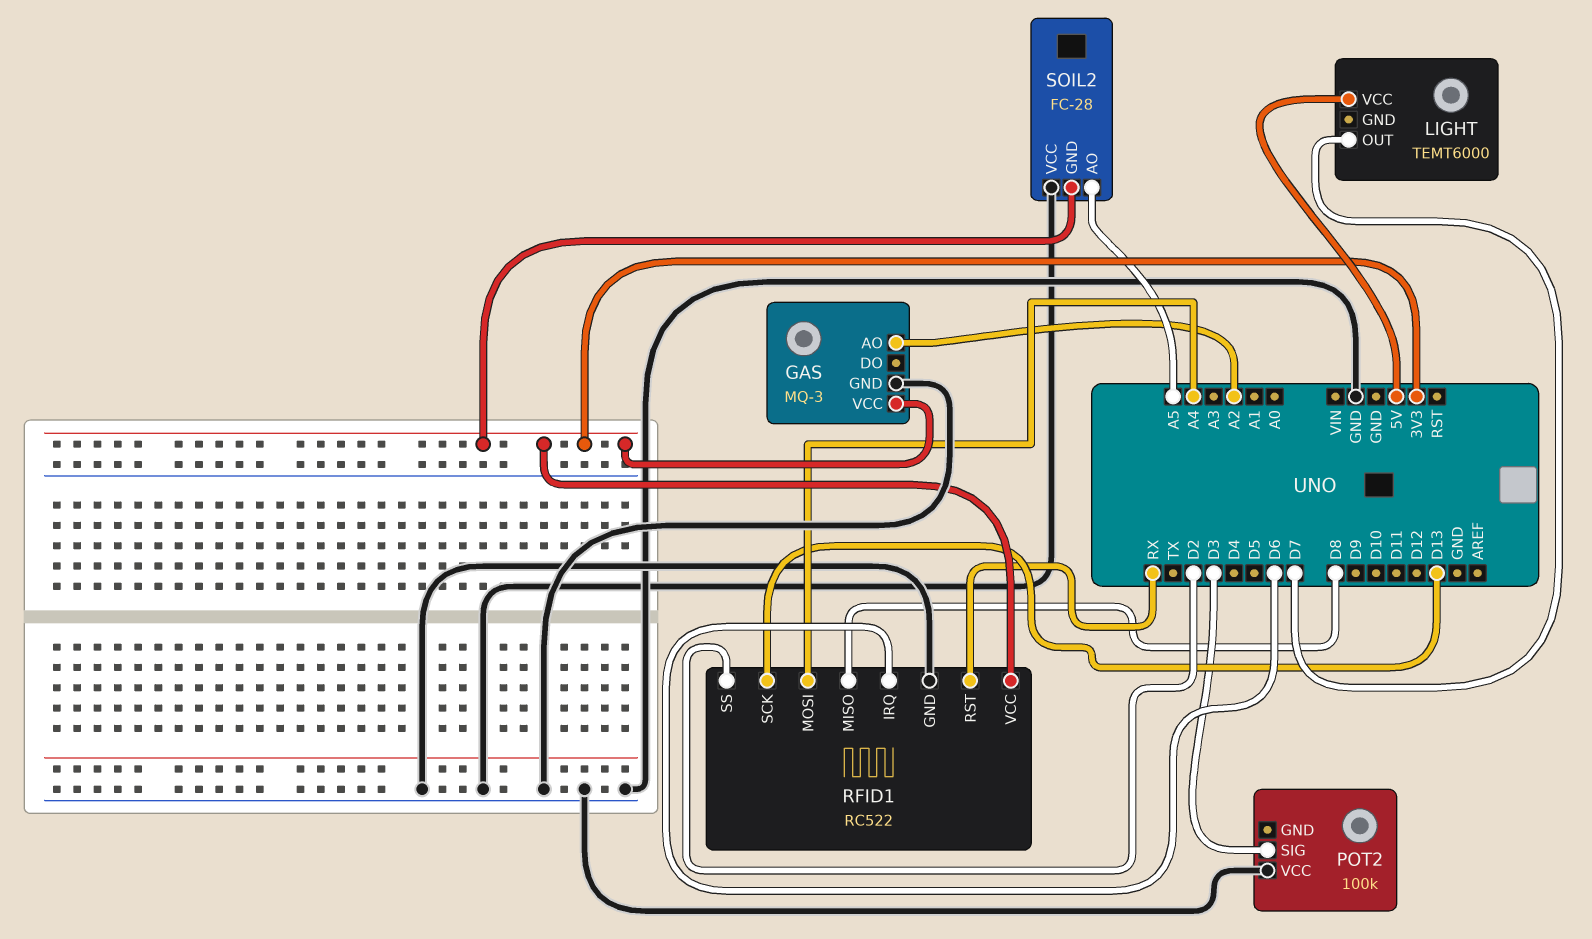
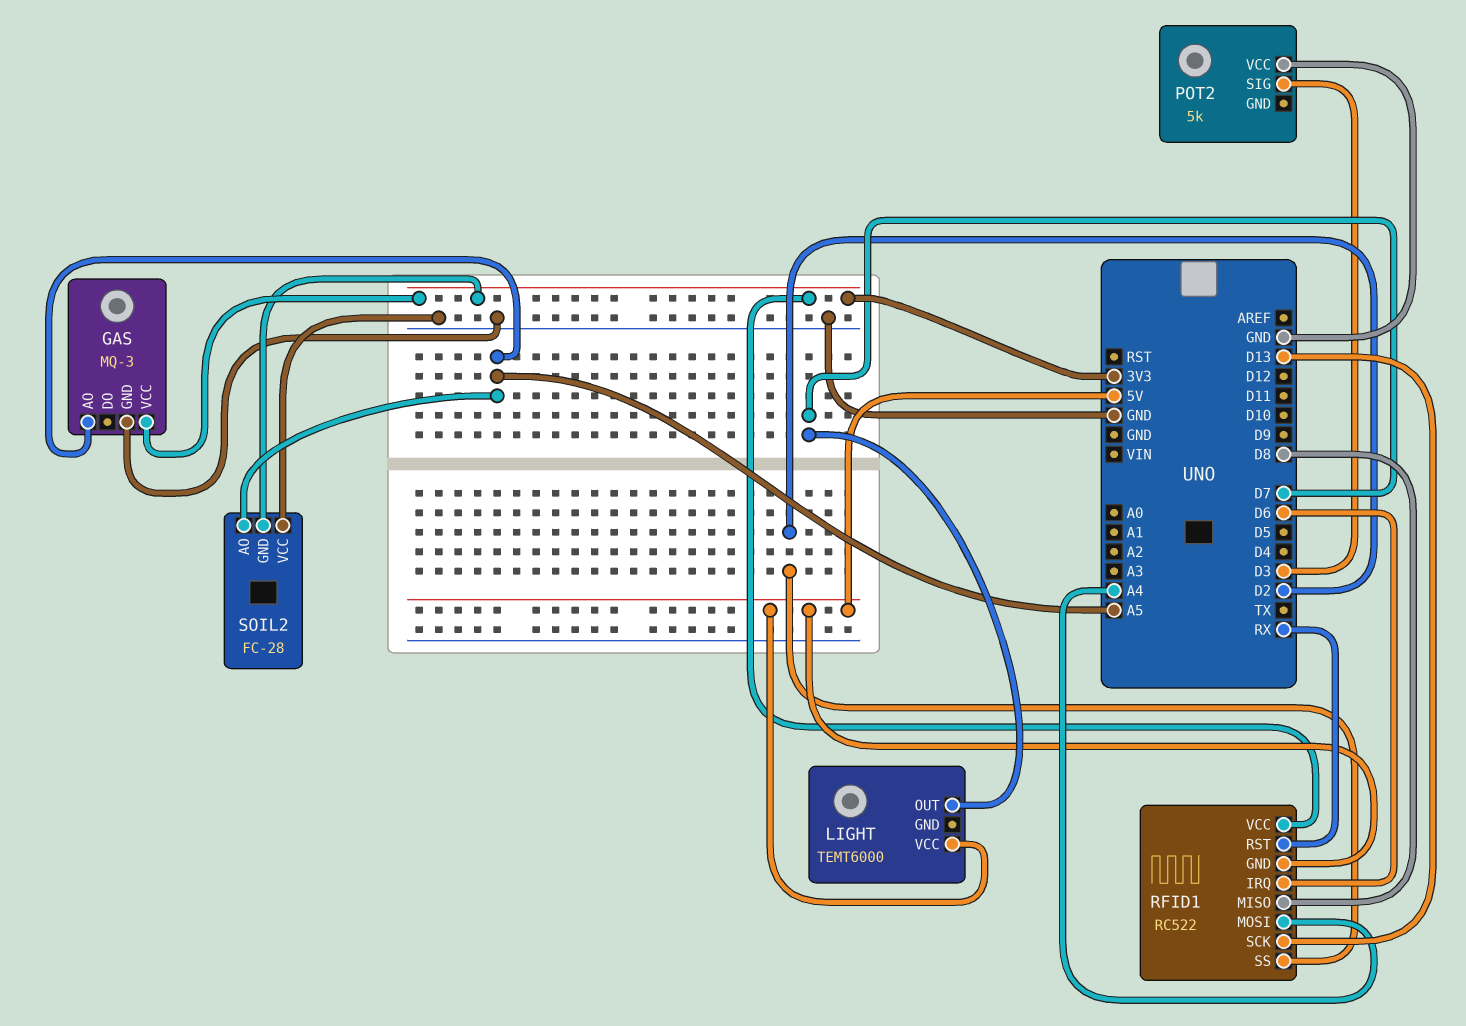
GAS pin AO: A2 -> A5
POT2: 100k -> 5k
RFID1 pin GND: GND -> 5V

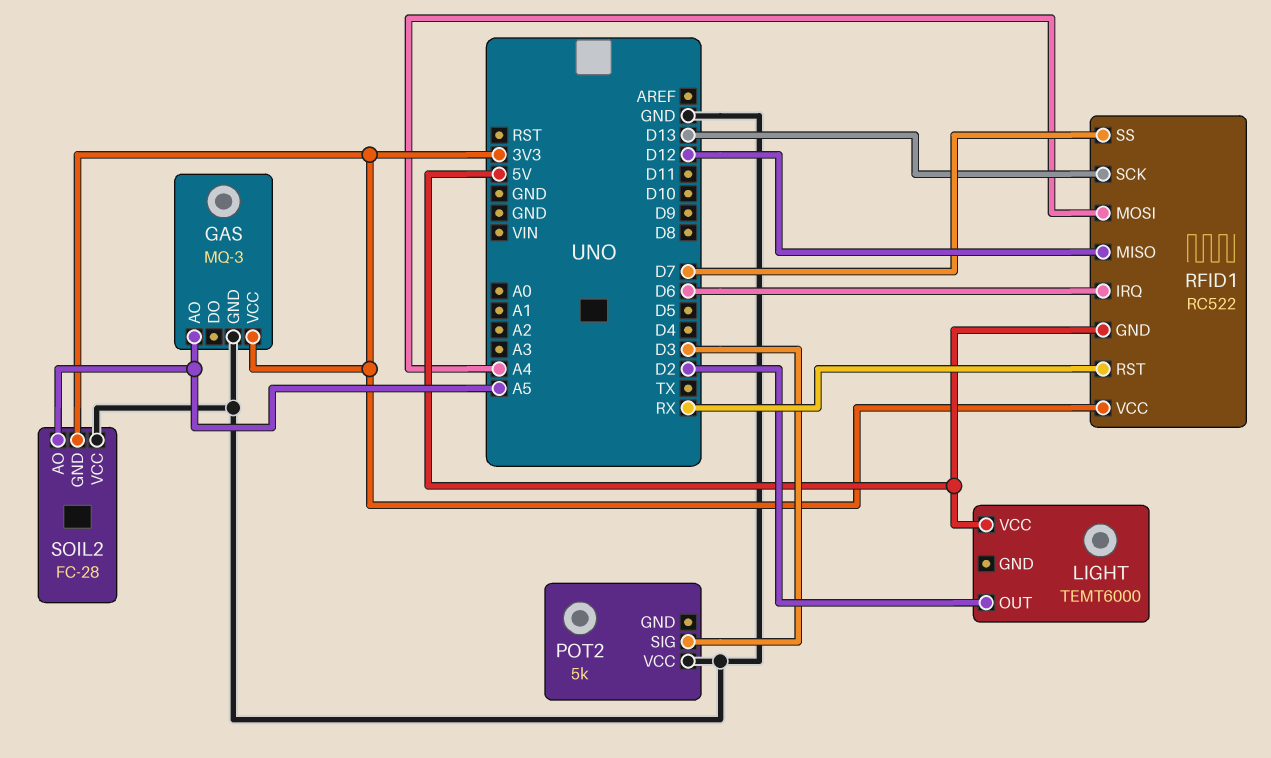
LIGHT pin OUT: D7 -> D2
RFID1 pin MISO: D8 -> D12
RFID1 pin SS: D2 -> D7

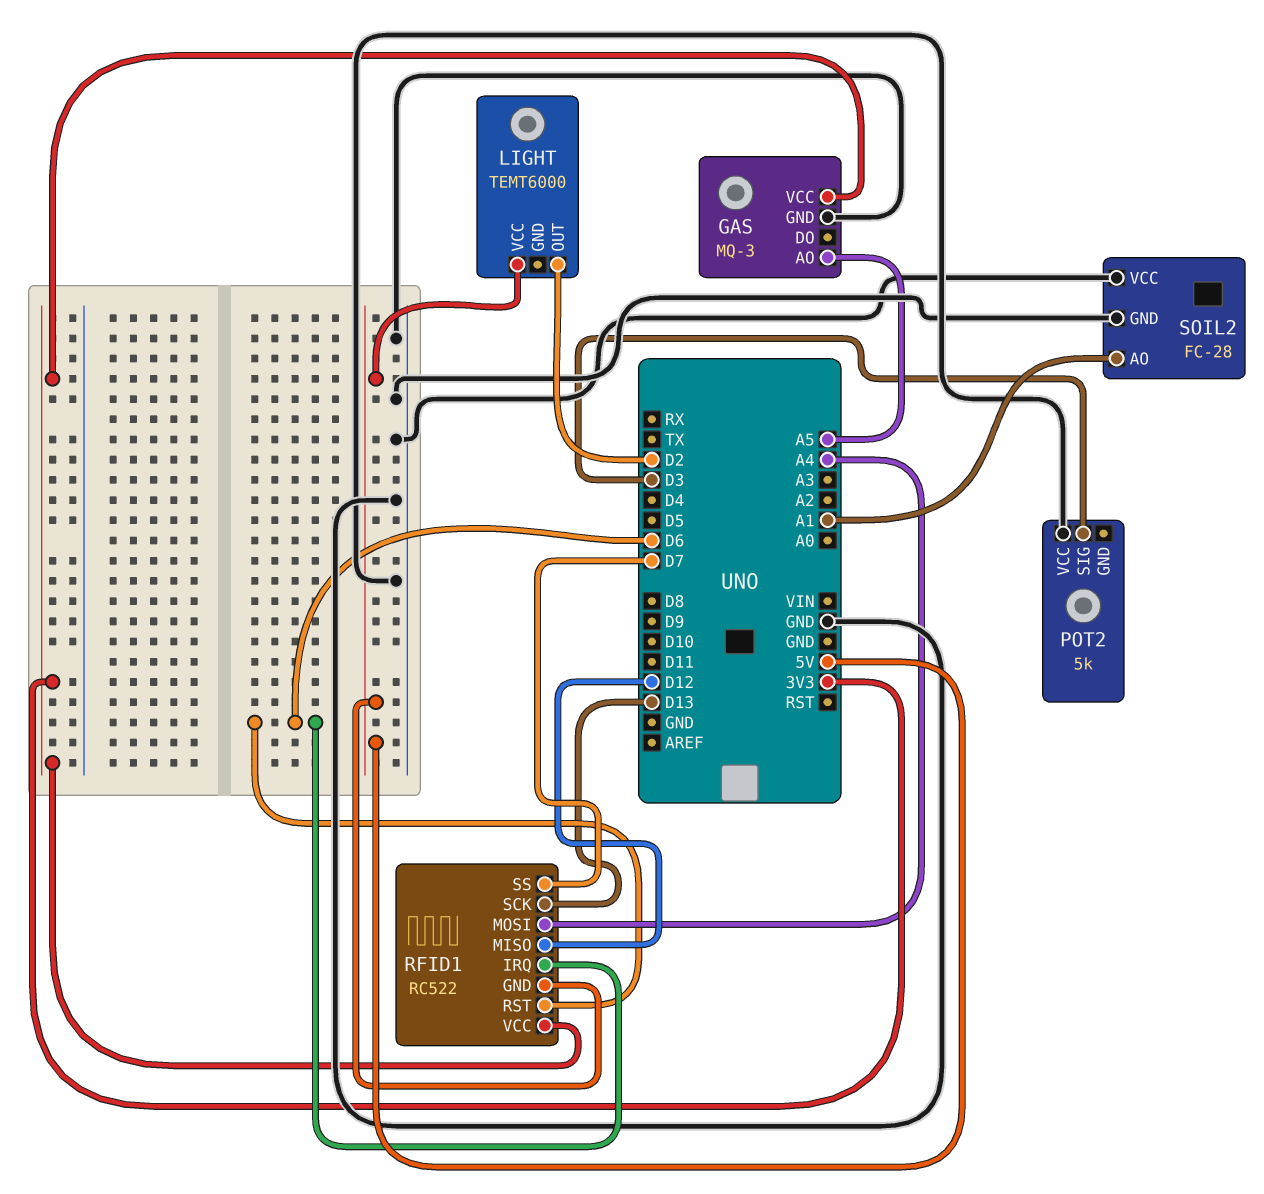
RFID1 pin RST: RX -> D6
SOIL2 pin AO: A5 -> A1
SOIL2 pin GND: 3V3 -> GND

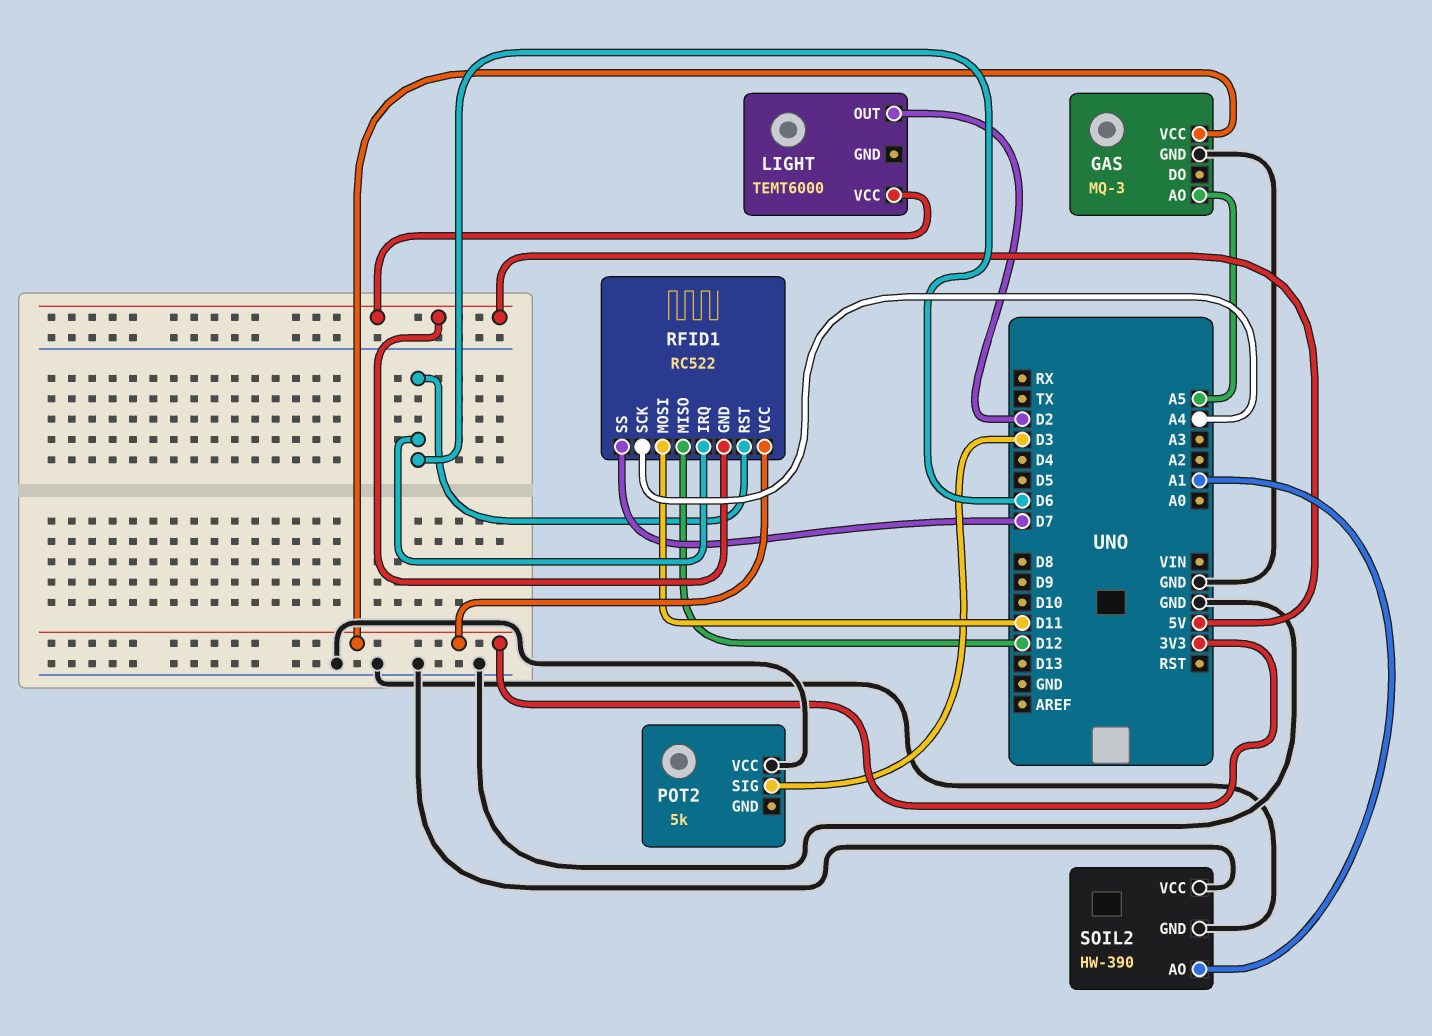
RFID1 pin MOSI: A4 -> D11
RFID1 pin SCK: D13 -> A4
SOIL2: FC-28 -> HW-390

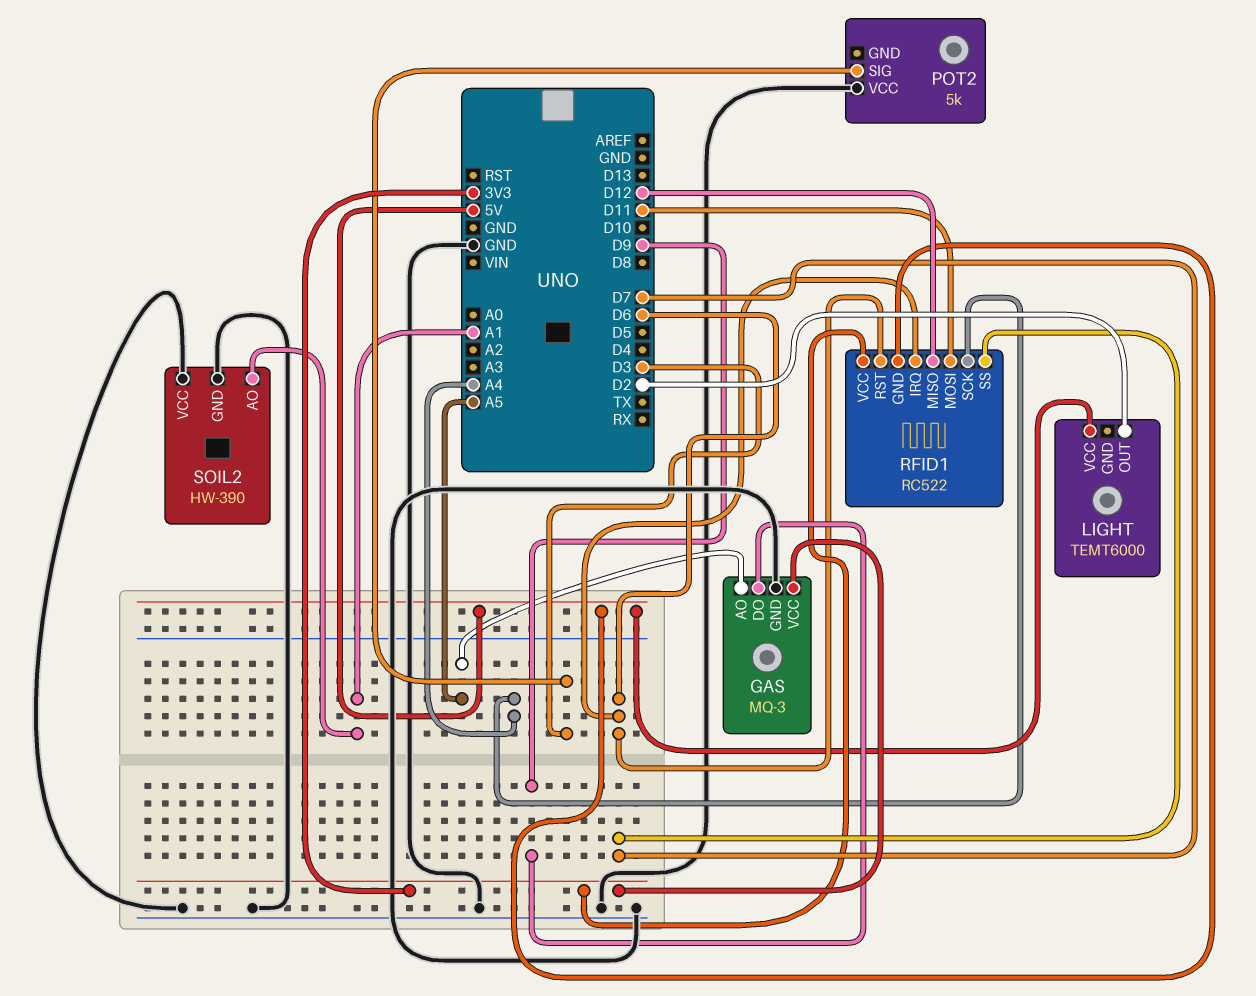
GAS pin DO: none -> D9

